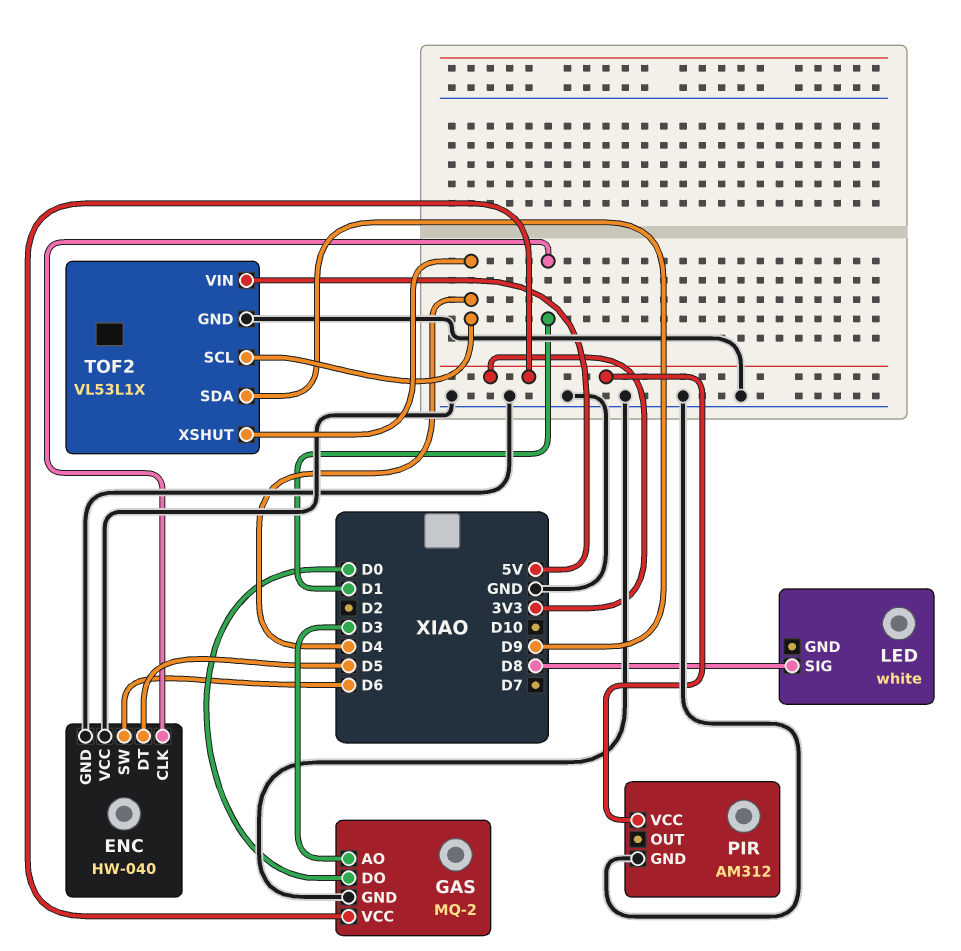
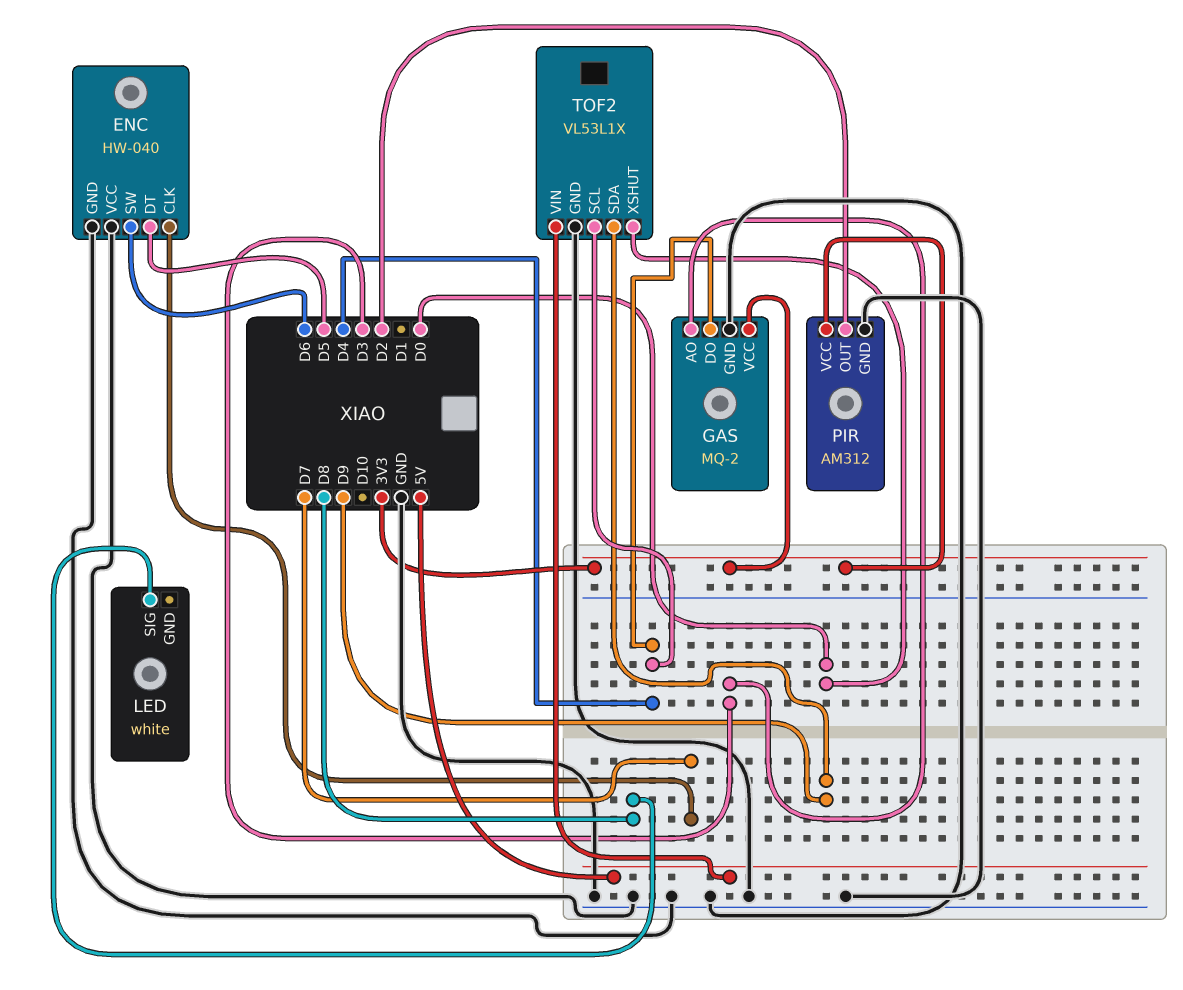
ENC pin CLK: D1 -> D7
GAS pin DO: D0 -> D4
PIR pin OUT: none -> D2
TOF2 pin XSHUT: D4 -> D0

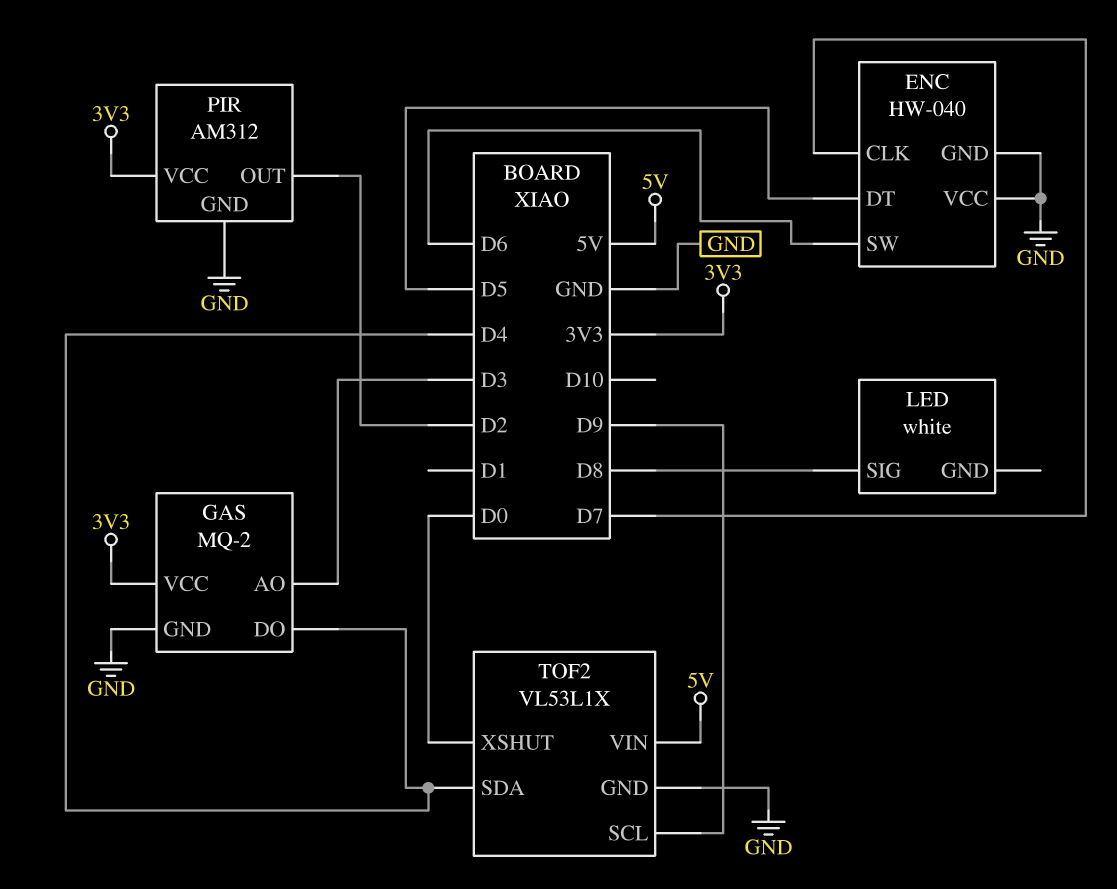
TOF2 pin SCL: D4 -> D9
TOF2 pin SDA: D9 -> D4

